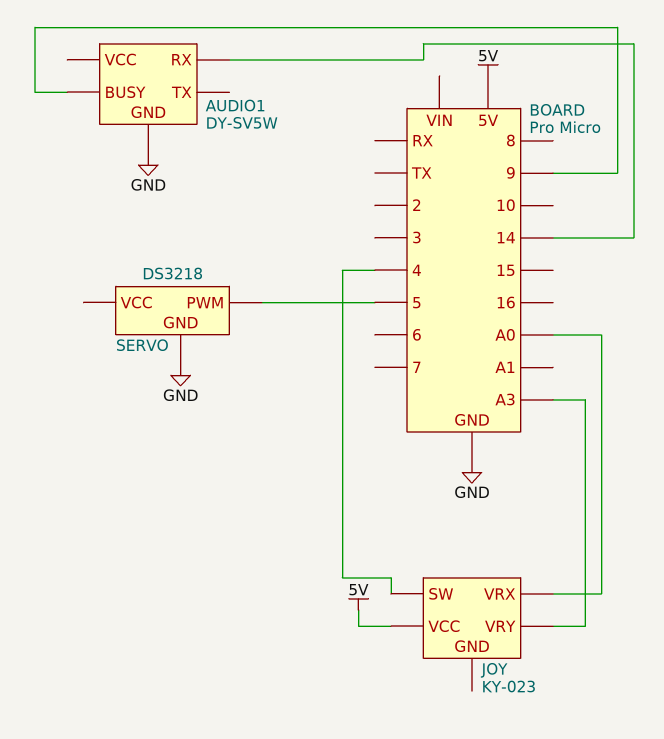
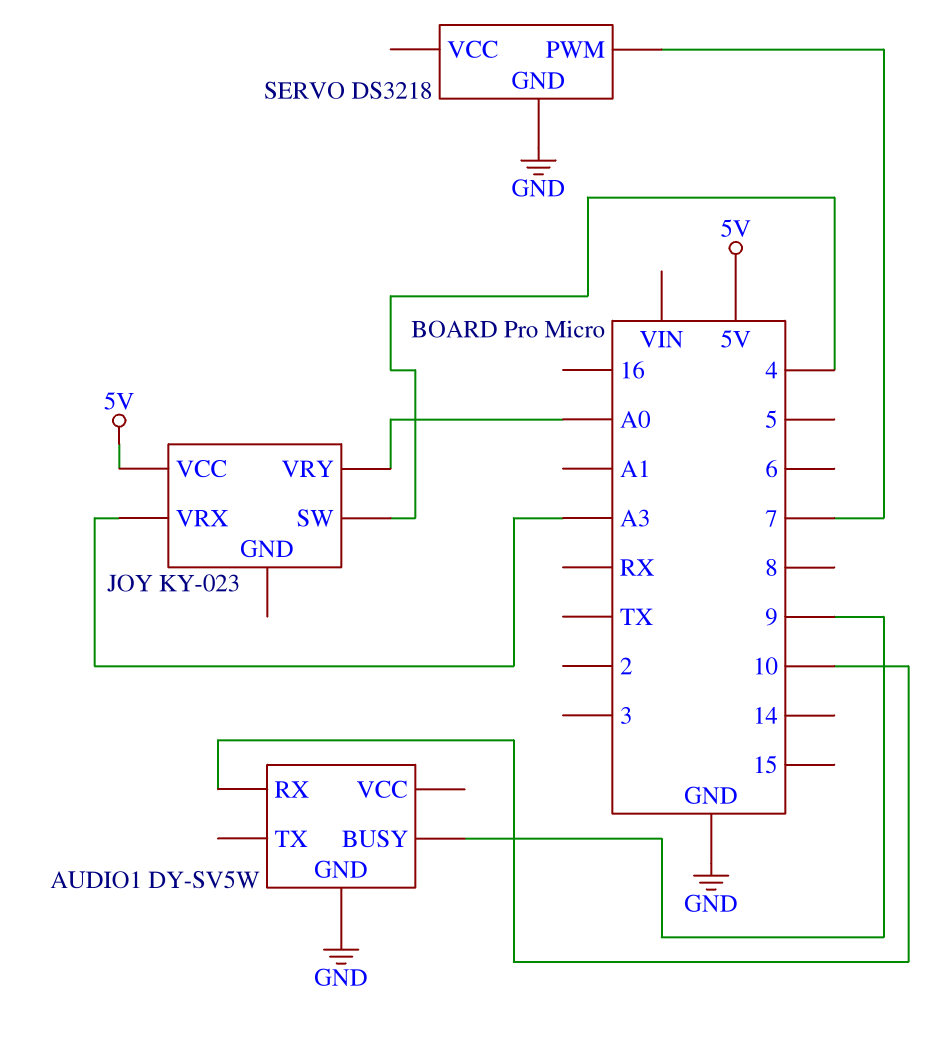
AUDIO1 pin RX: 14 -> 10
JOY pin VRX: A0 -> A3
JOY pin VRY: A3 -> A0
SERVO pin PWM: 5 -> 7

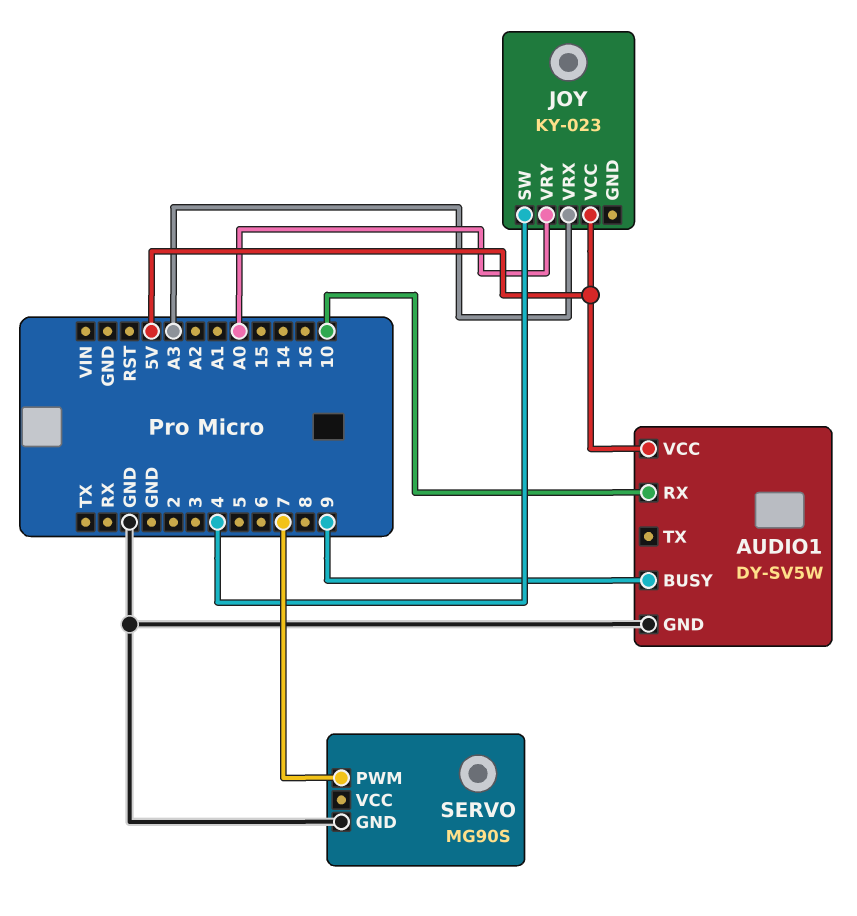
AUDIO1 pin VCC: none -> 5V
SERVO: DS3218 -> MG90S

